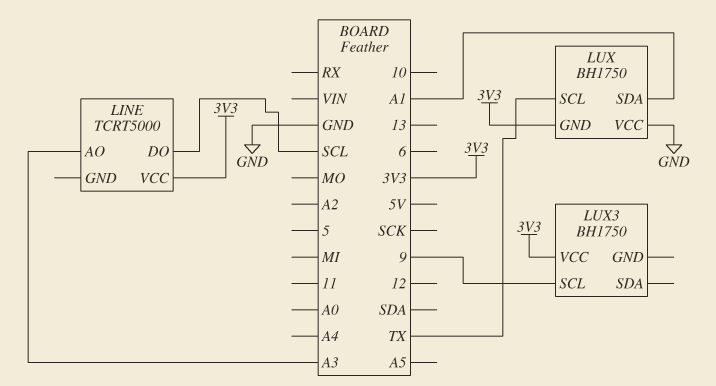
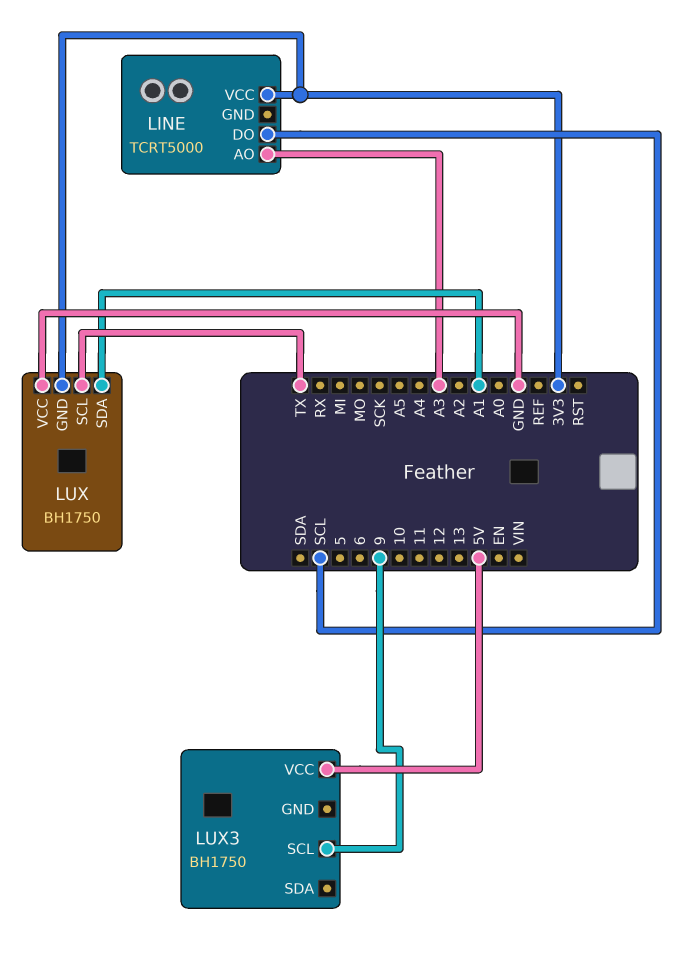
LUX3 pin VCC: 3V3 -> 5V

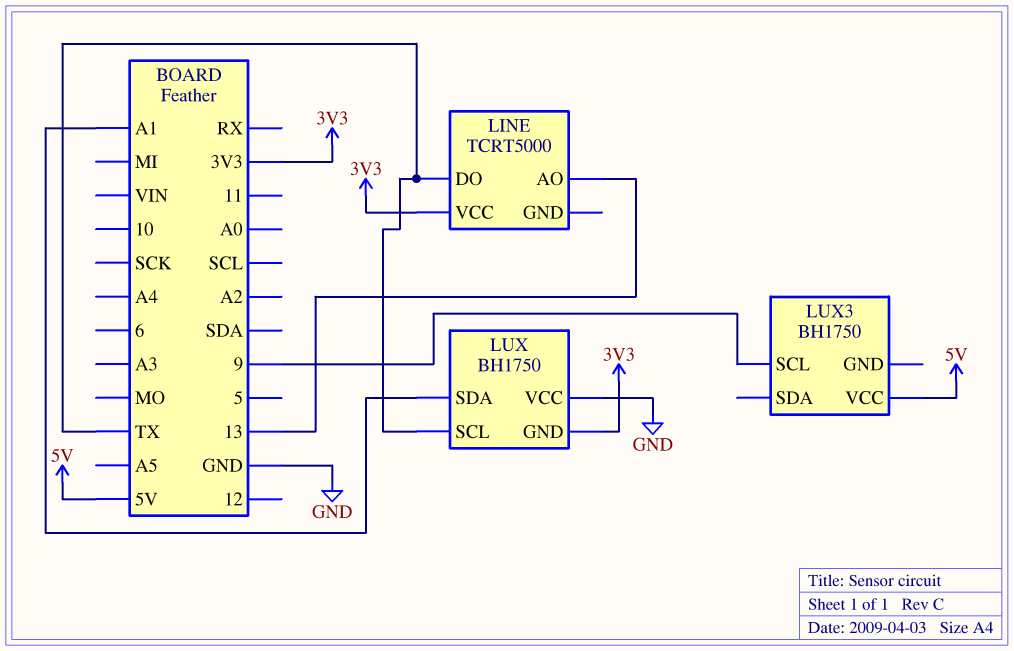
LINE pin AO: A3 -> 13
LINE pin DO: SCL -> TX

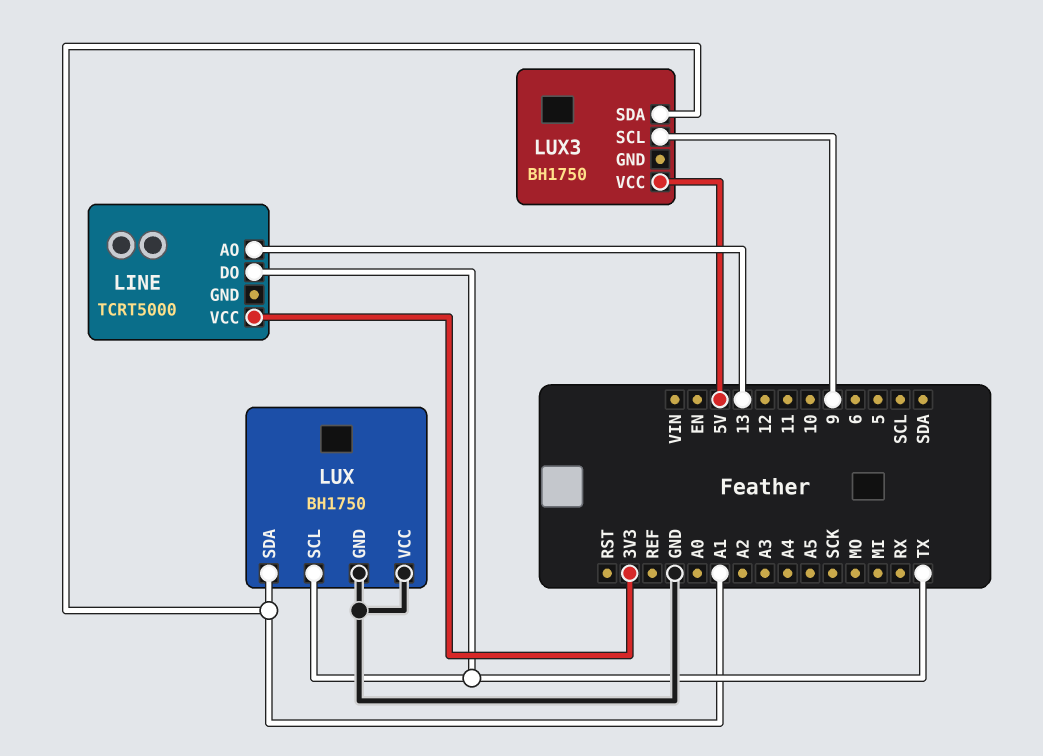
LUX pin GND: 3V3 -> GND
LUX3 pin SDA: none -> A1

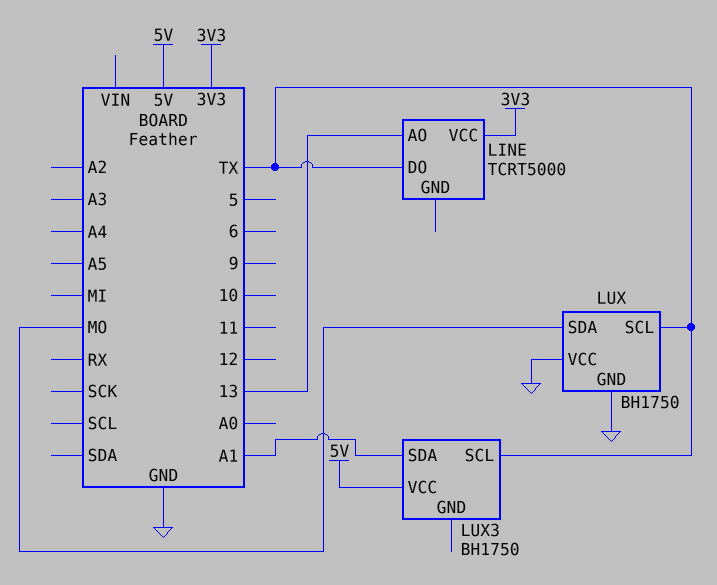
LUX pin SDA: A1 -> MO
LUX3 pin SCL: 9 -> TX

